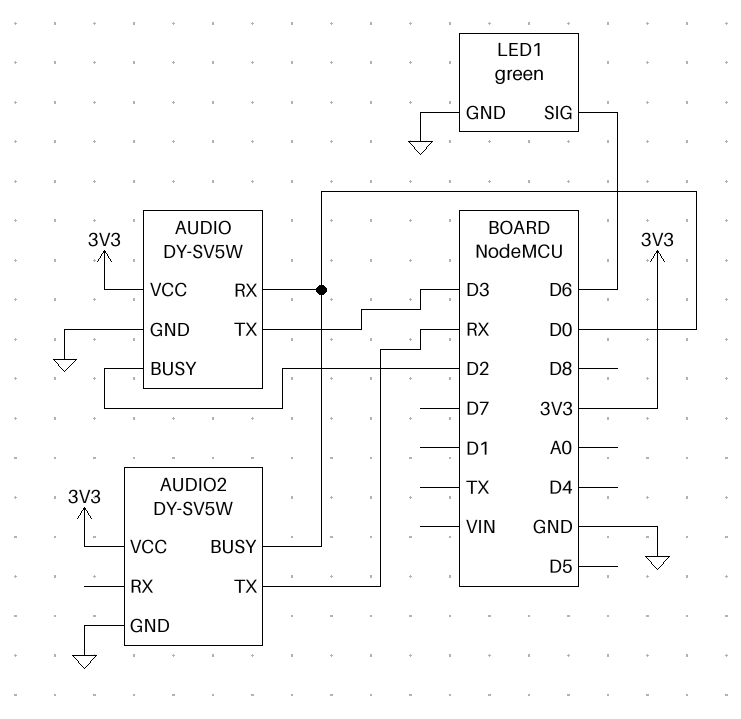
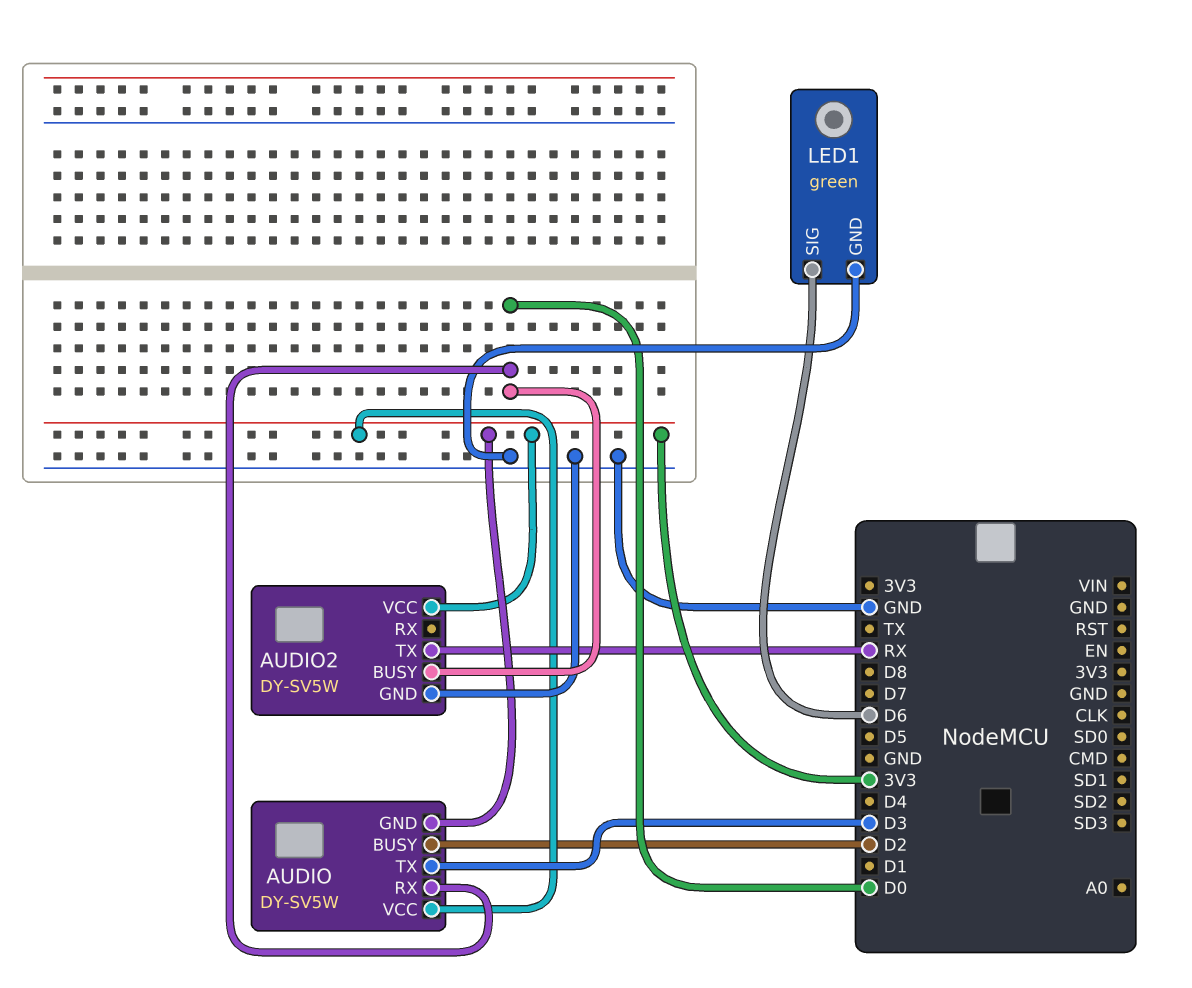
AUDIO pin GND: GND -> 3V3

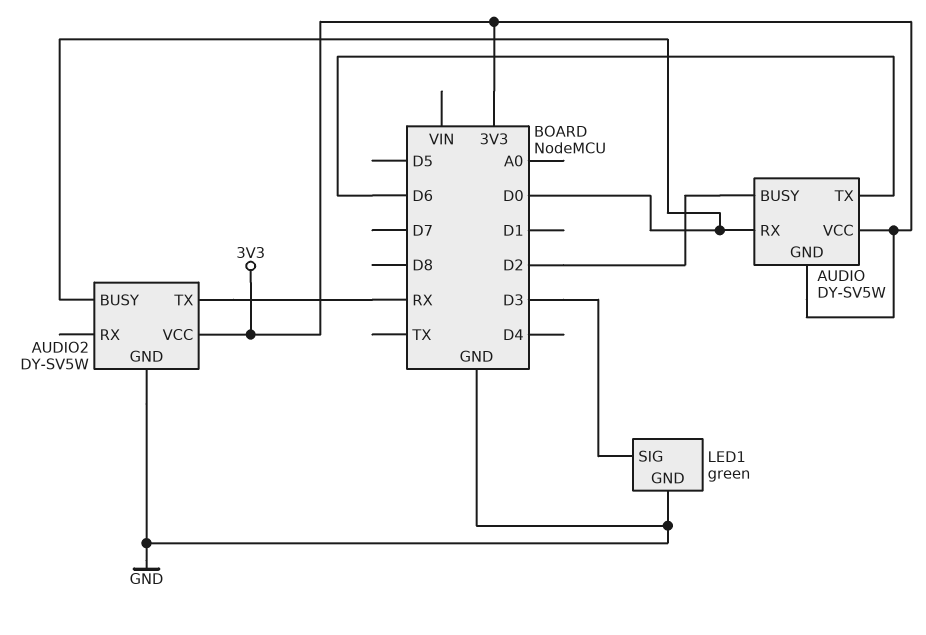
AUDIO pin TX: D3 -> D6
LED1 pin SIG: D6 -> D3

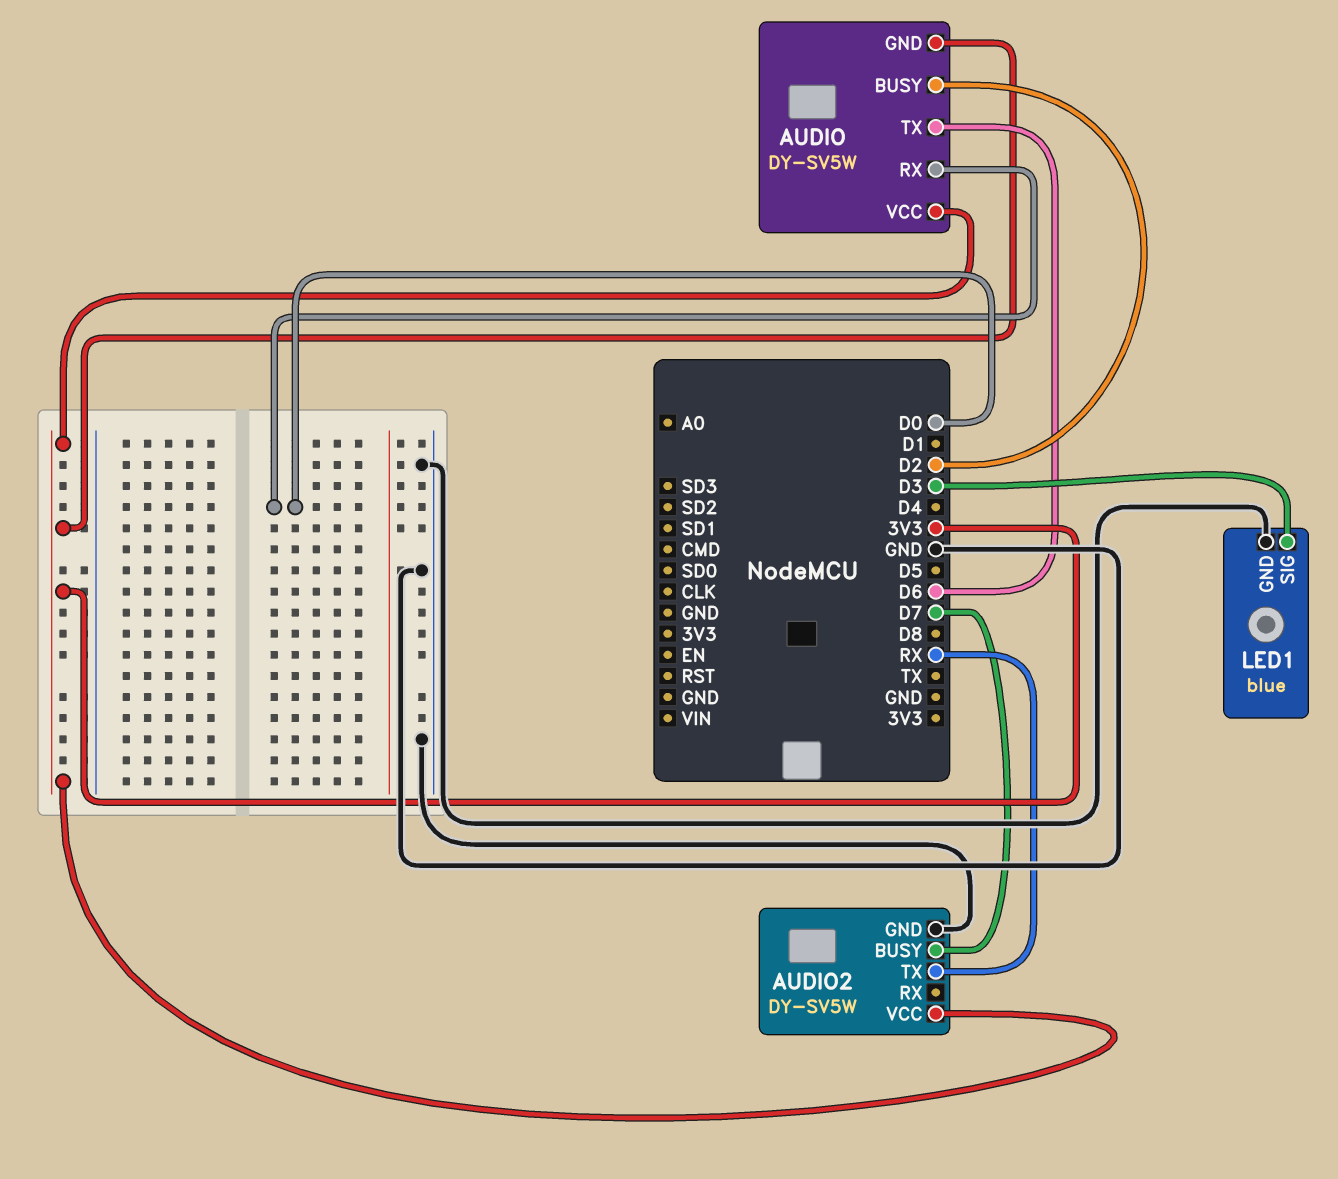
AUDIO2 pin BUSY: D0 -> D7
LED1: green -> blue

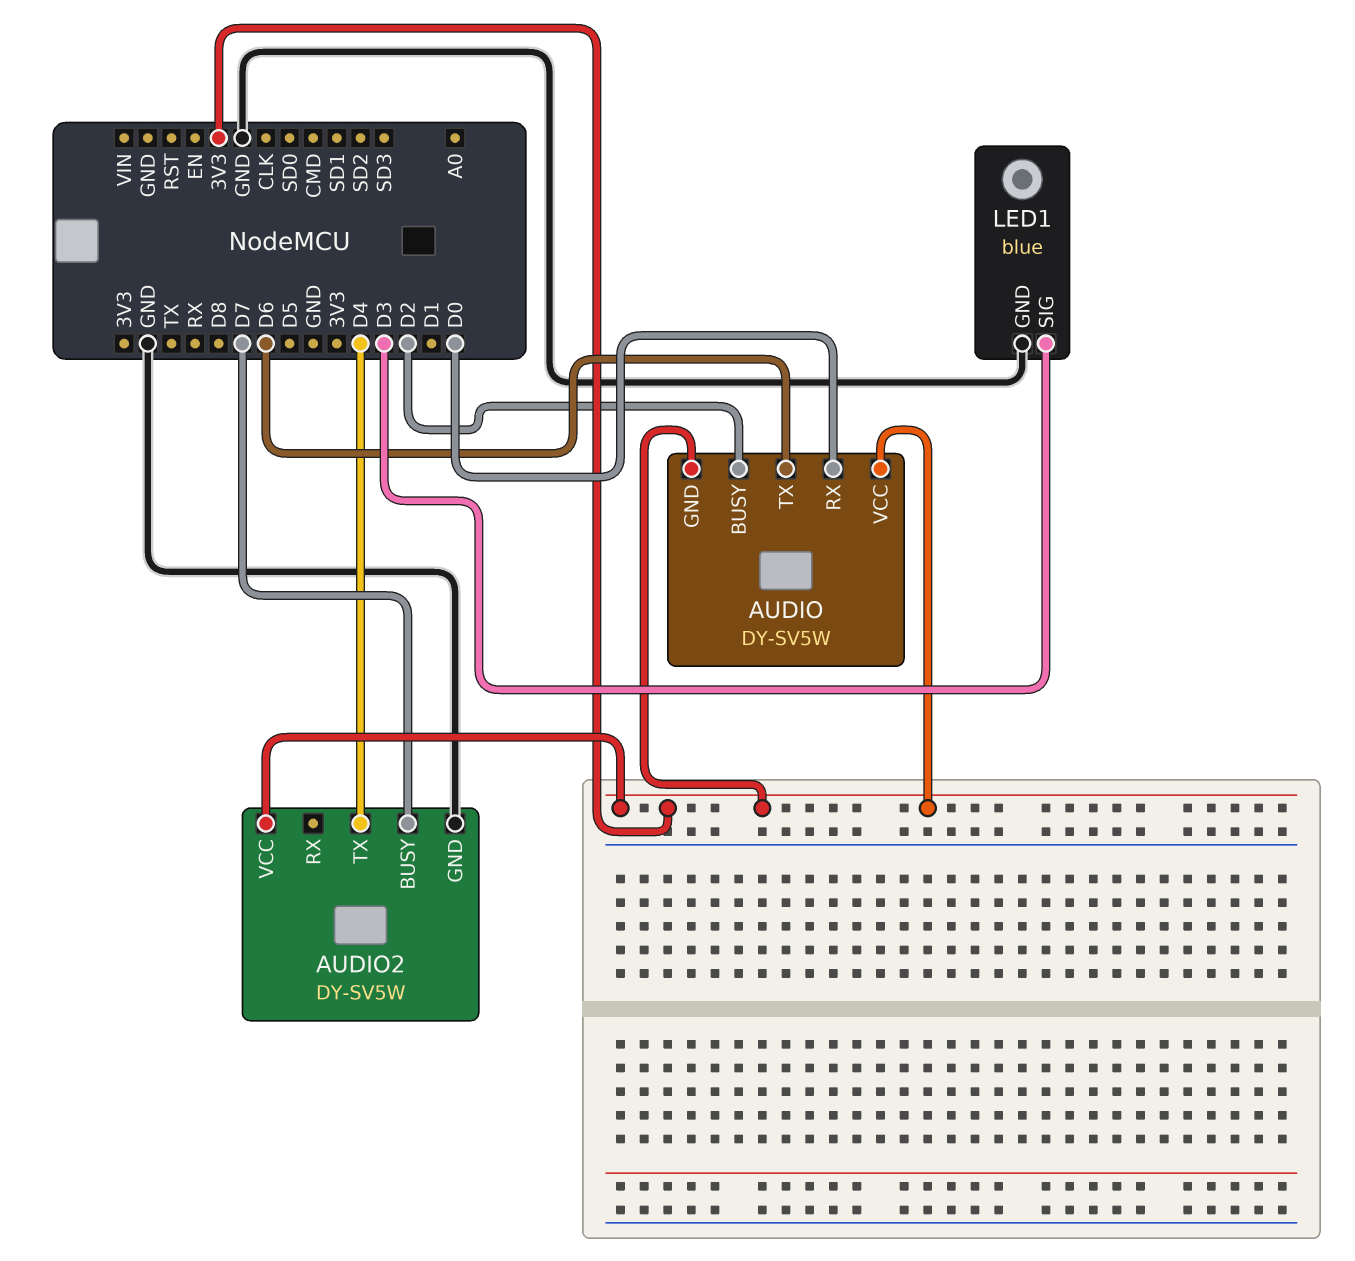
AUDIO2 pin TX: RX -> D4

